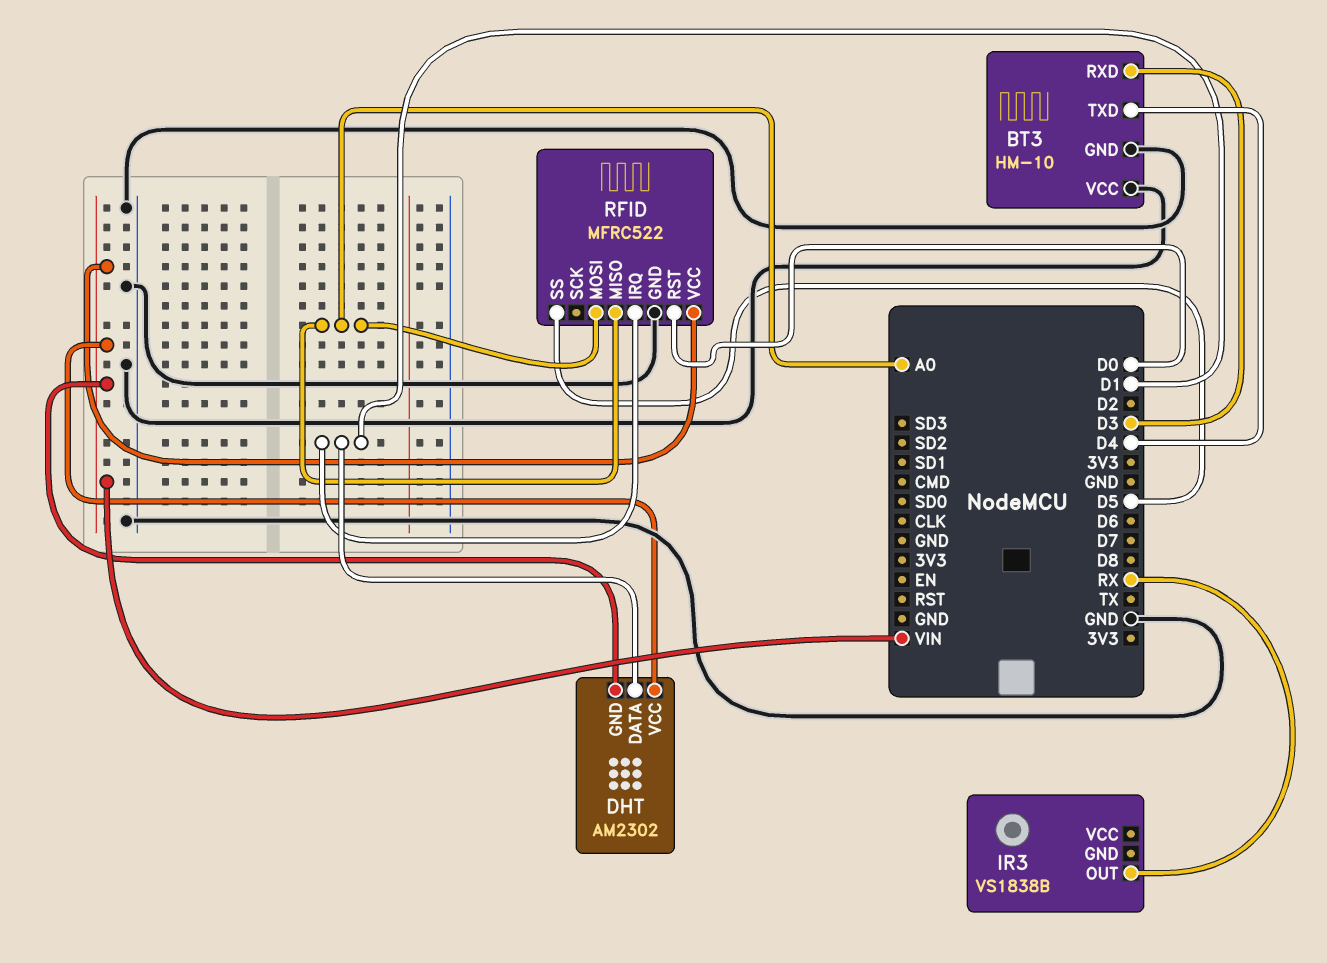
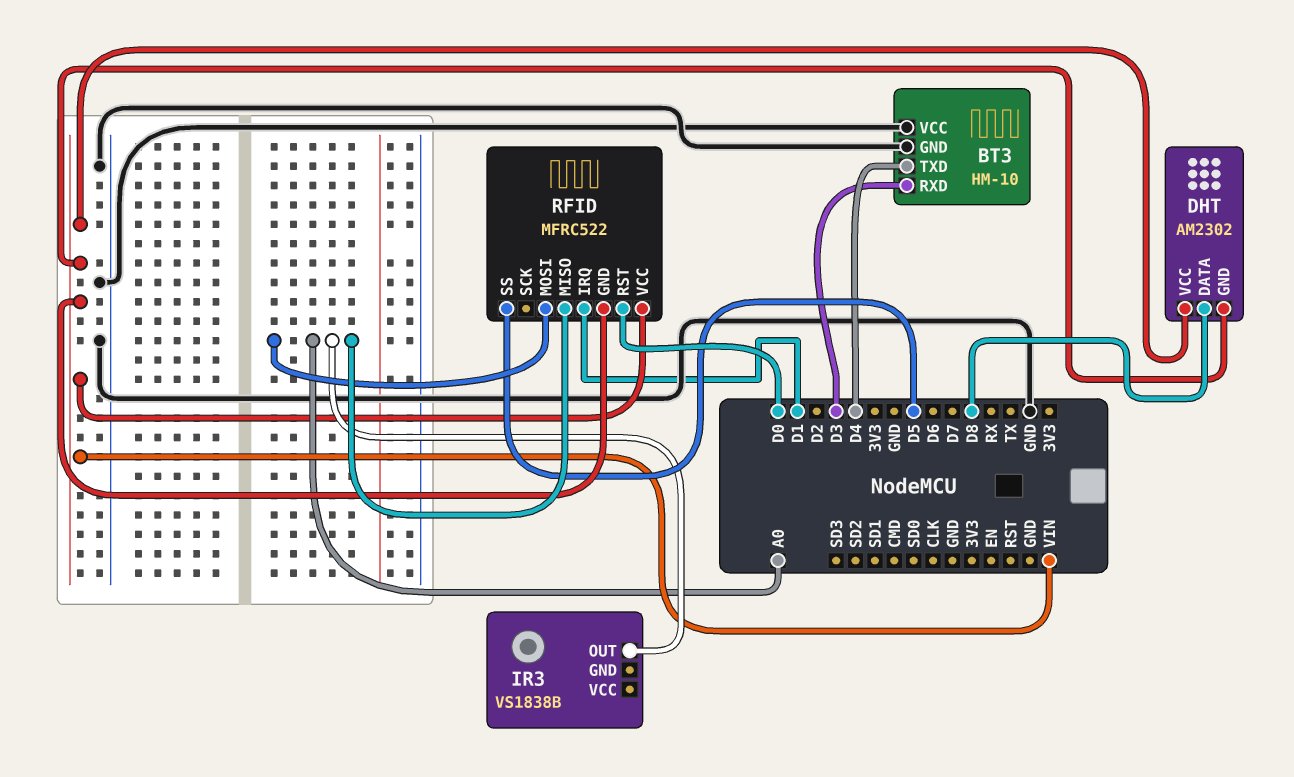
DHT pin DATA: D1 -> D8
IR3 pin OUT: RX -> A0
RFID pin GND: GND -> VIN

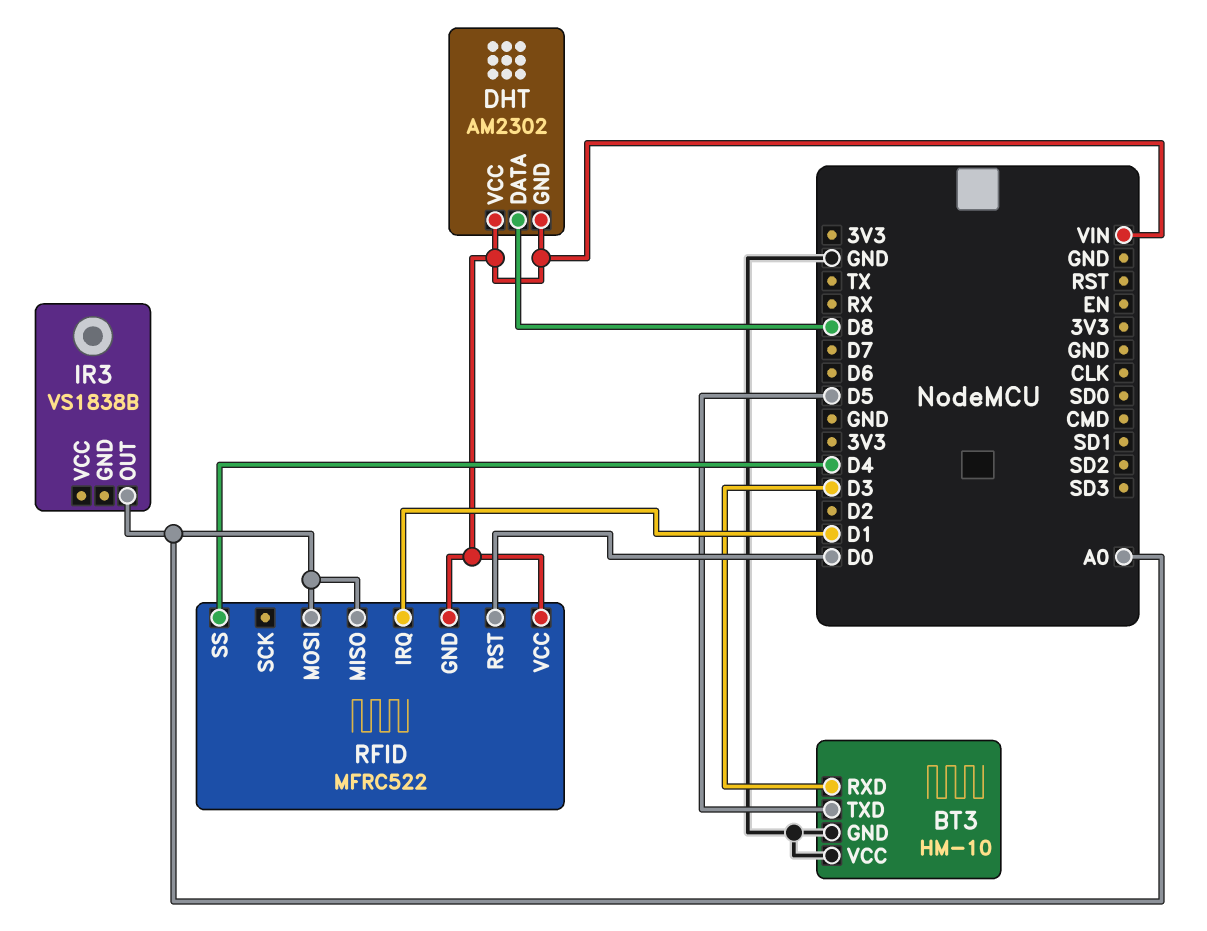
BT3 pin TXD: D4 -> D5
RFID pin SS: D5 -> D4

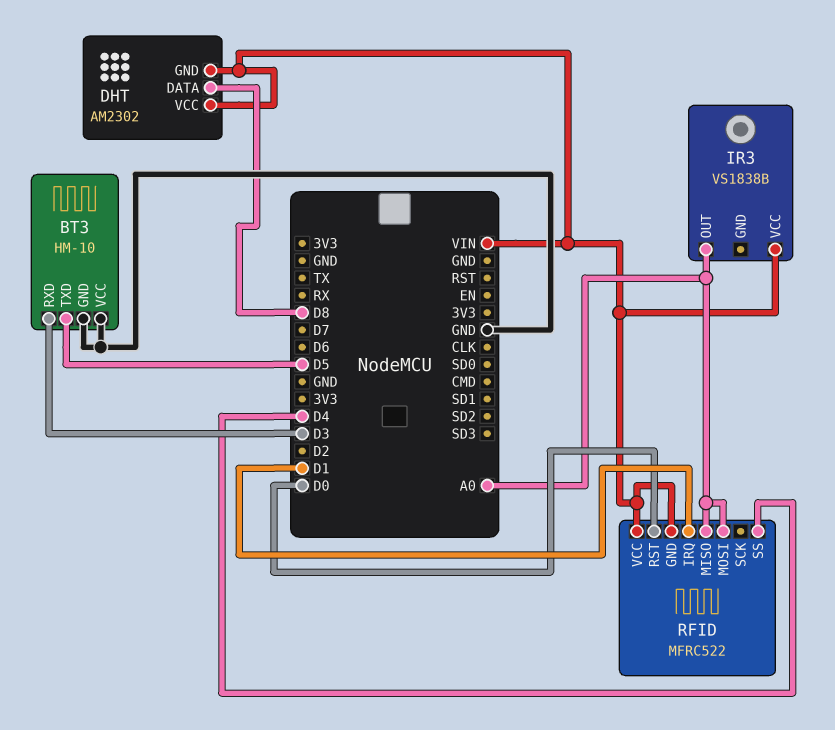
IR3 pin VCC: none -> VIN

